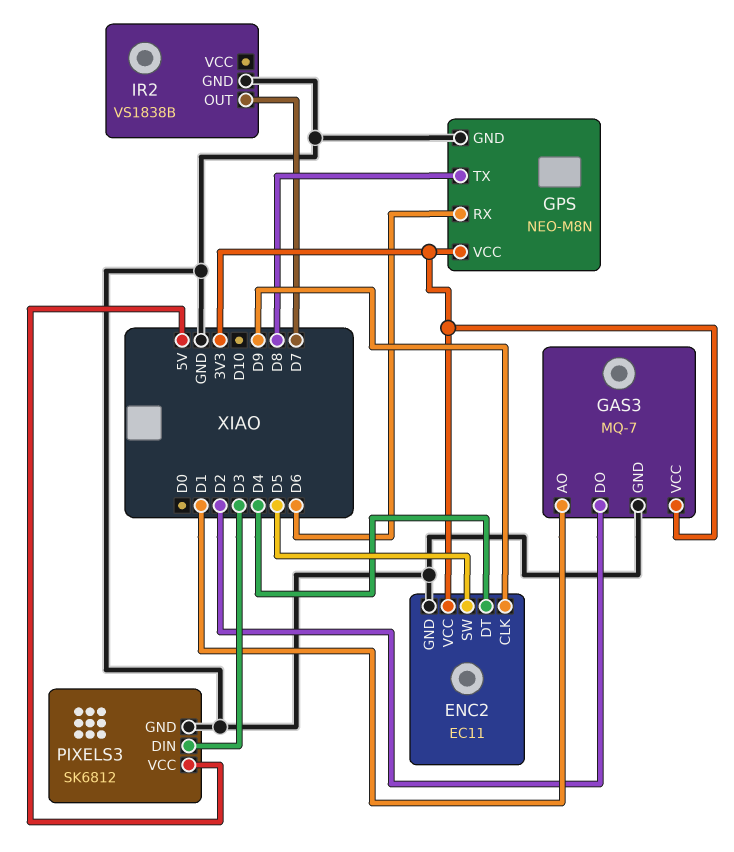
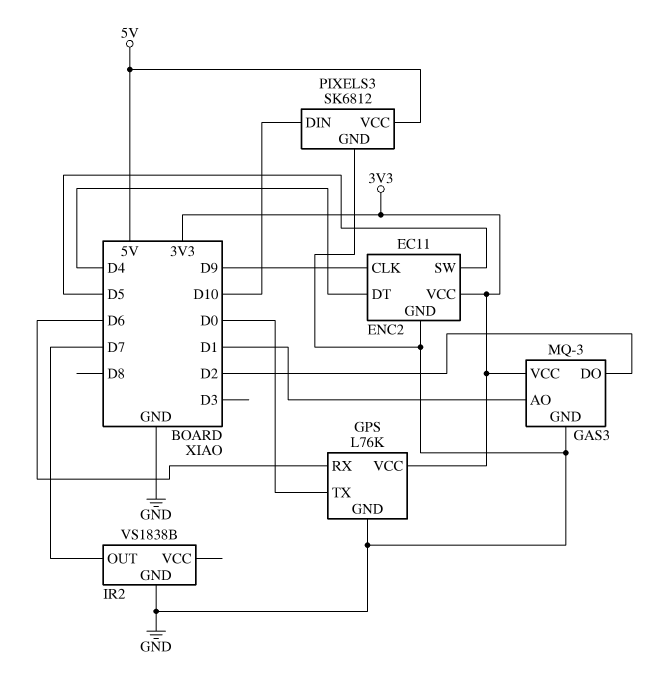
GAS3: MQ-7 -> MQ-3
GPS: NEO-M8N -> L76K
GPS pin TX: D8 -> D0
PIXELS3 pin DIN: D3 -> D10

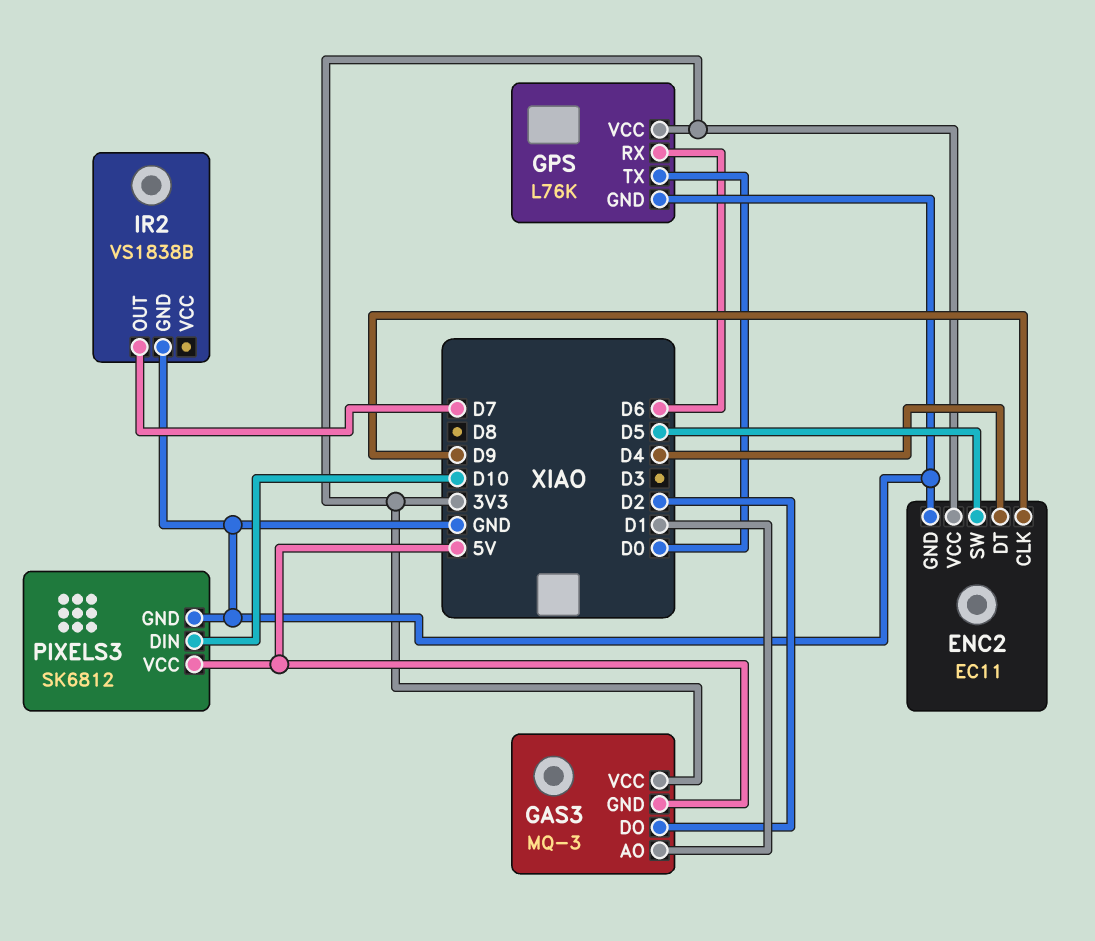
GAS3 pin GND: GND -> 5V

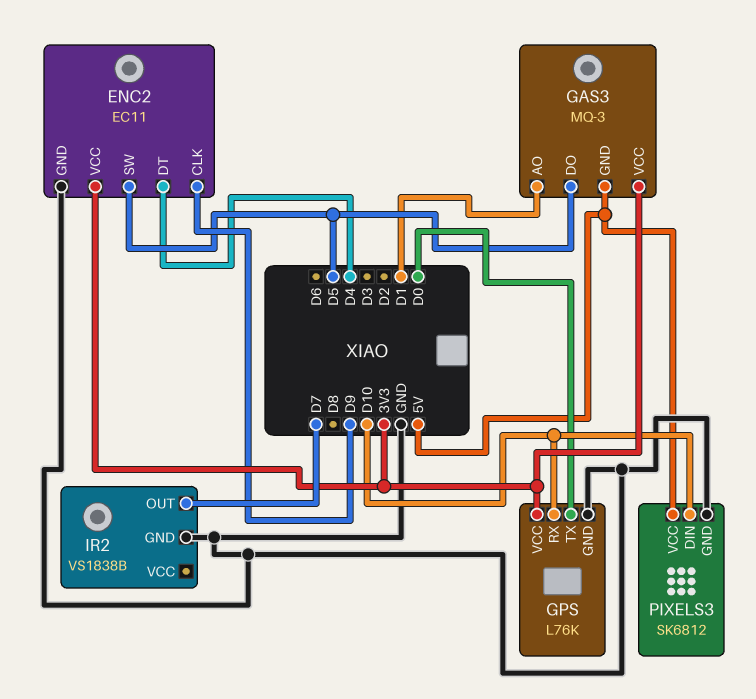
GAS3 pin DO: D2 -> D5
GPS pin RX: D6 -> D10

